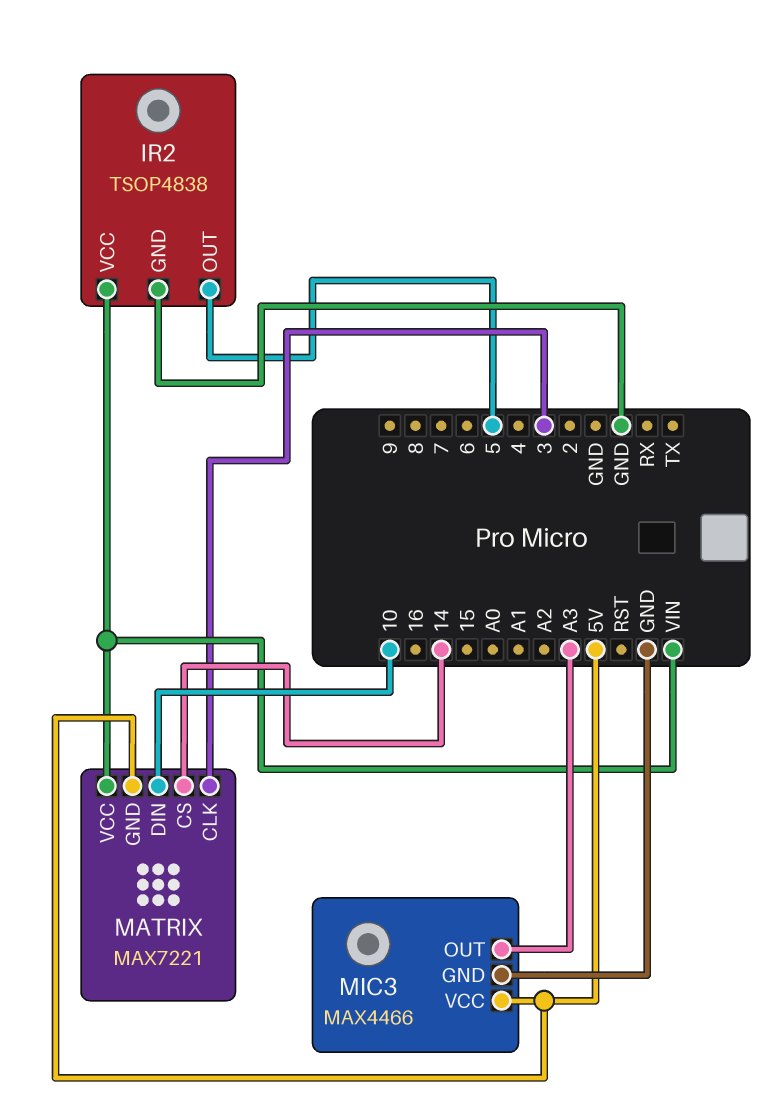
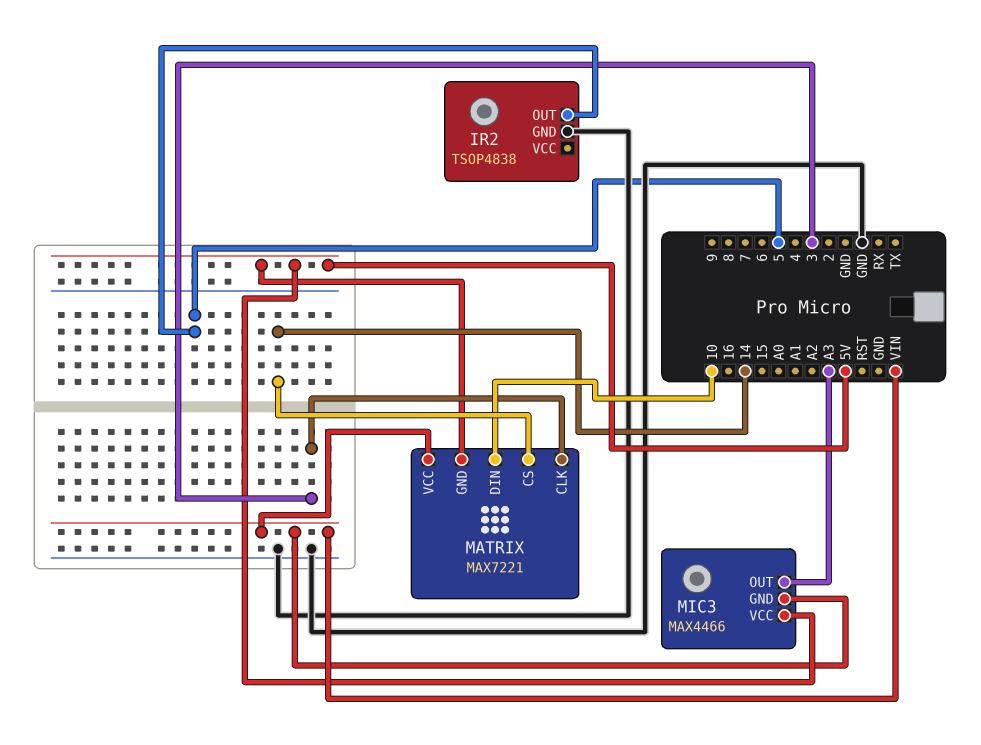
IR2 pin VCC: VIN -> none
MIC3 pin GND: GND -> VIN

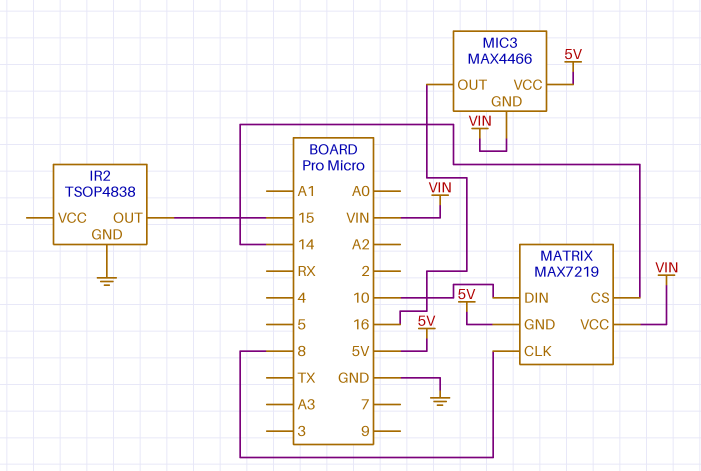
IR2 pin OUT: 5 -> 15
MATRIX: MAX7221 -> MAX7219
MATRIX pin CLK: 3 -> 8
MIC3 pin OUT: A3 -> 16

